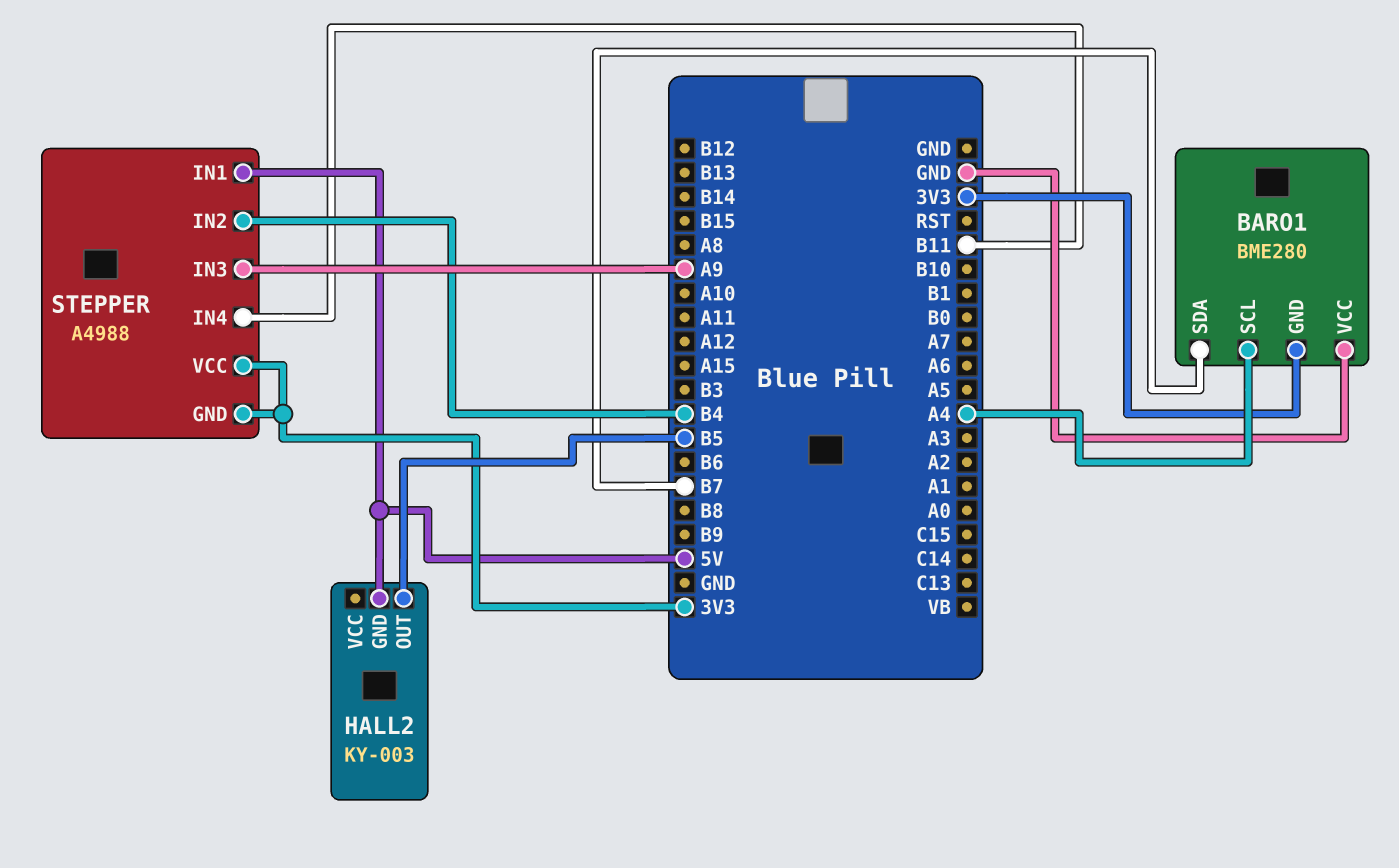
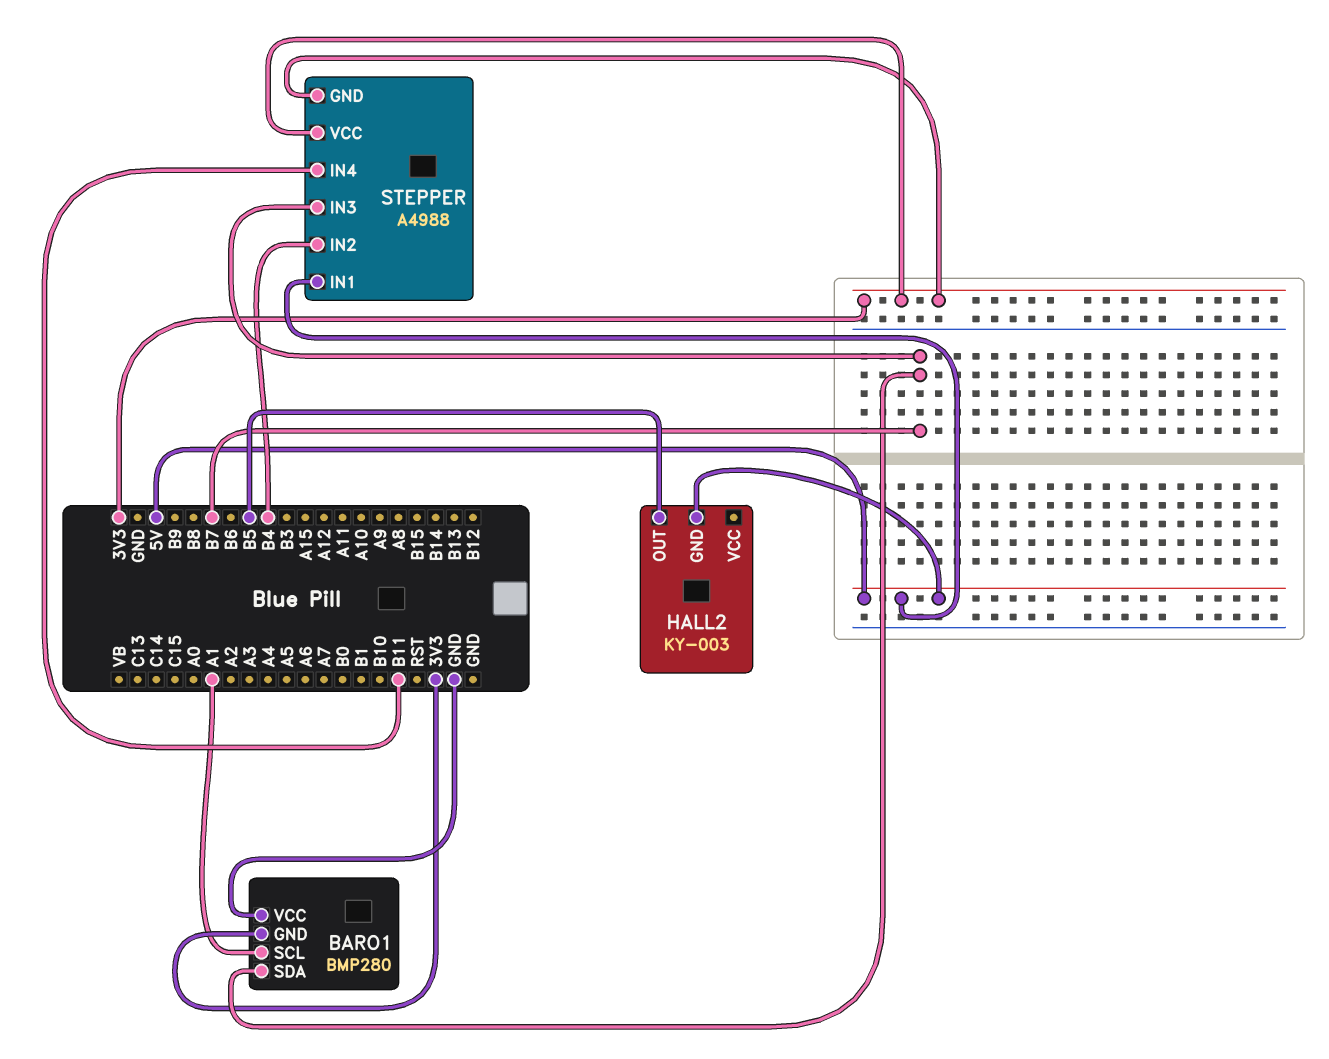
BARO1: BME280 -> BMP280
BARO1 pin SCL: A4 -> A1
STEPPER pin IN3: A9 -> B7

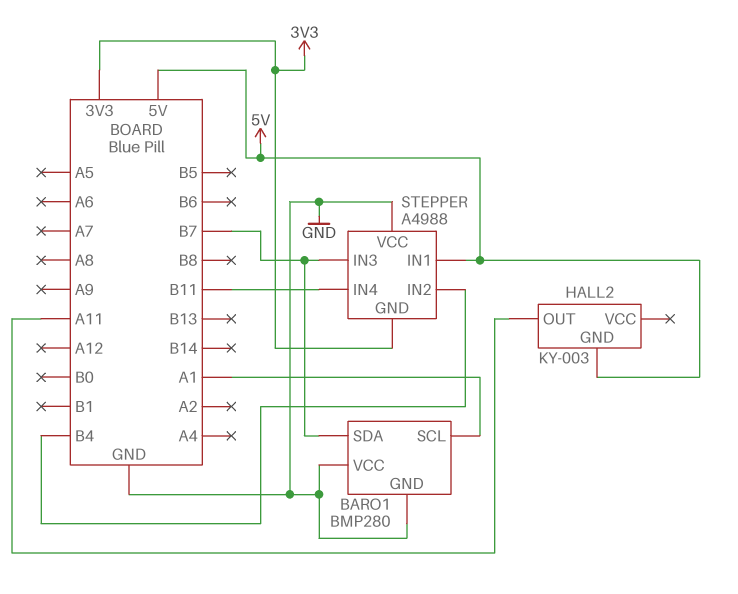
BARO1 pin GND: 3V3 -> GND
HALL2 pin OUT: B5 -> A11
STEPPER pin VCC: 3V3 -> GND

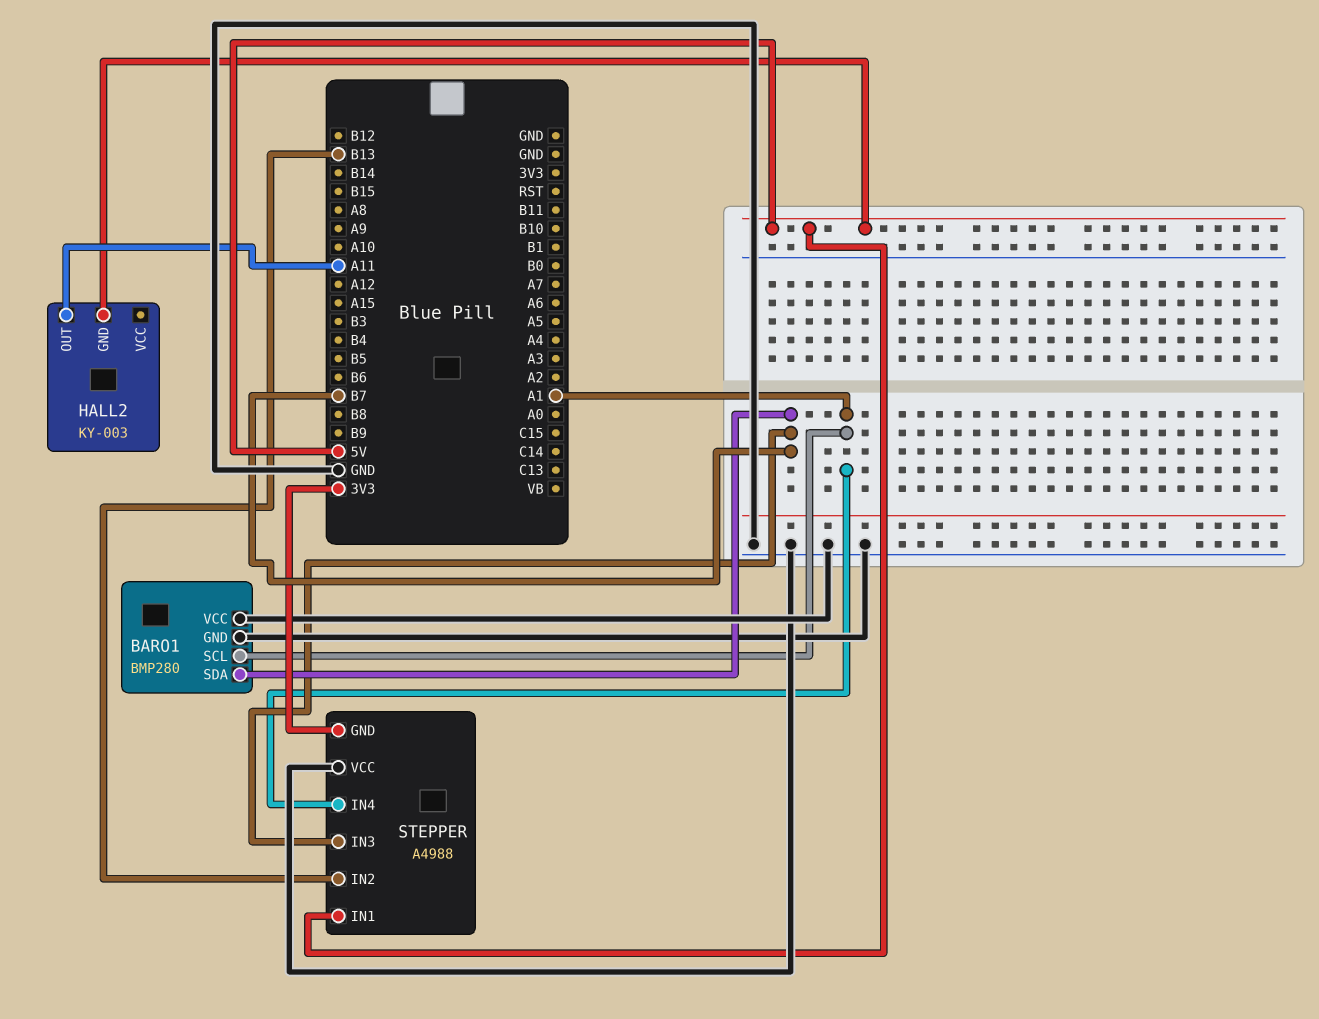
STEPPER pin IN2: B4 -> B13
STEPPER pin IN4: B11 -> A1

